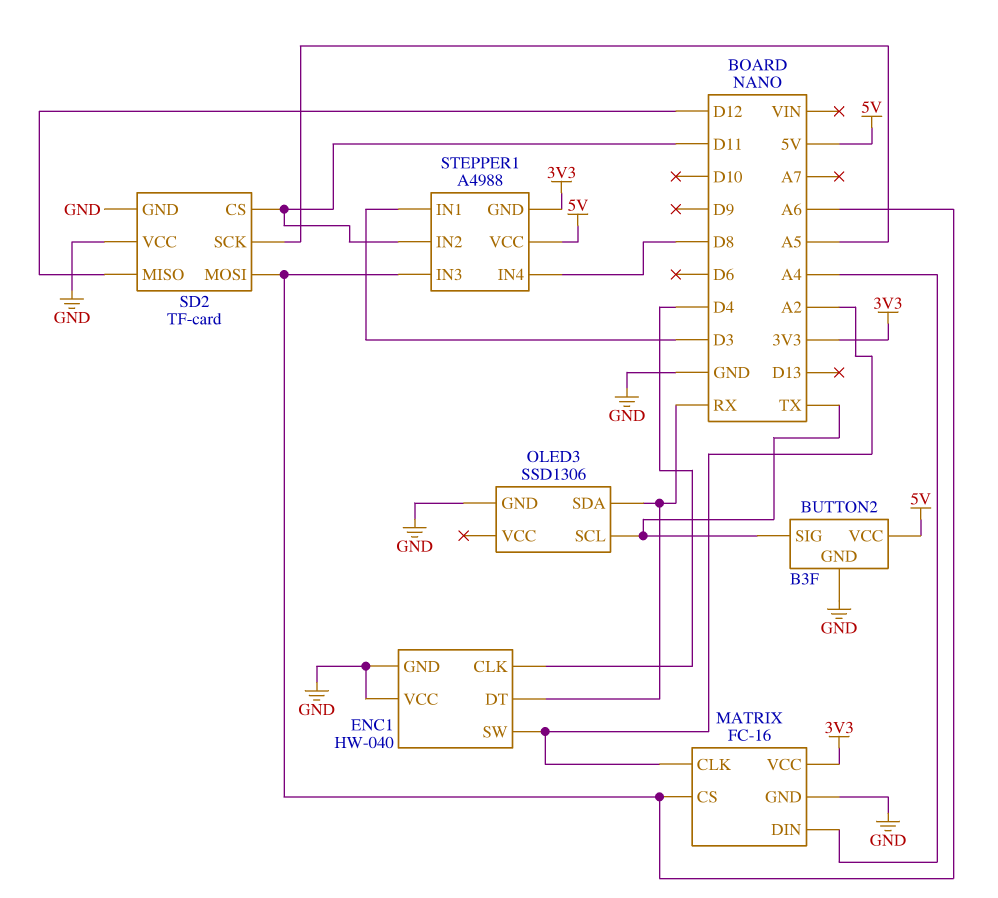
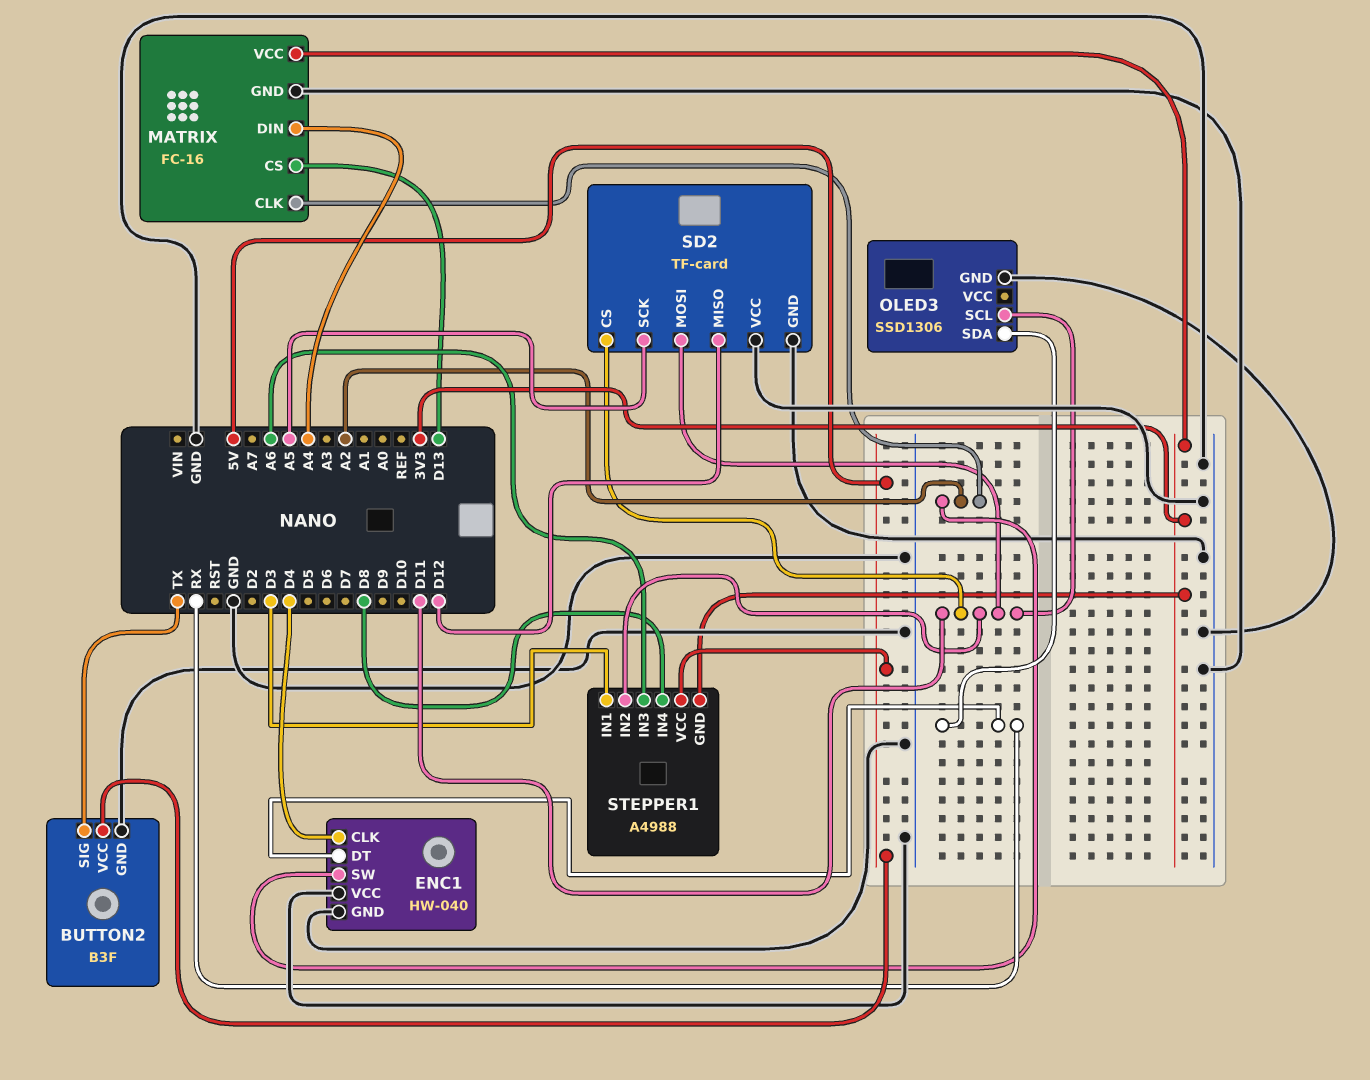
MATRIX pin CS: A6 -> D13
OLED3 pin SCL: TX -> D11
SD2 pin MOSI: A6 -> D11

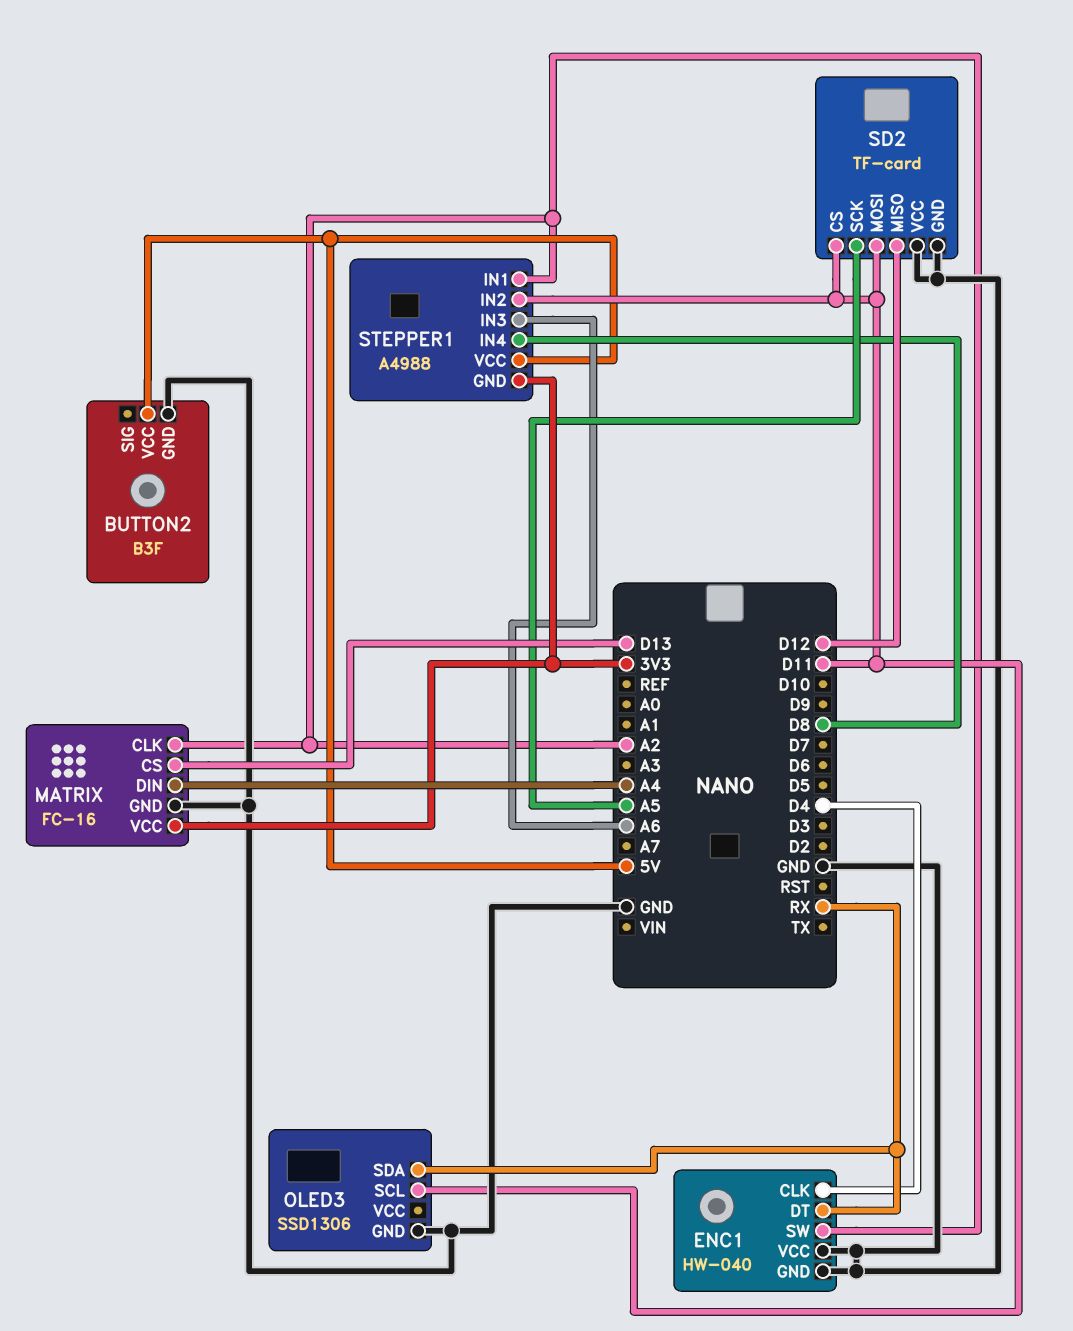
BUTTON2 pin SIG: TX -> none
STEPPER1 pin IN1: D3 -> A2

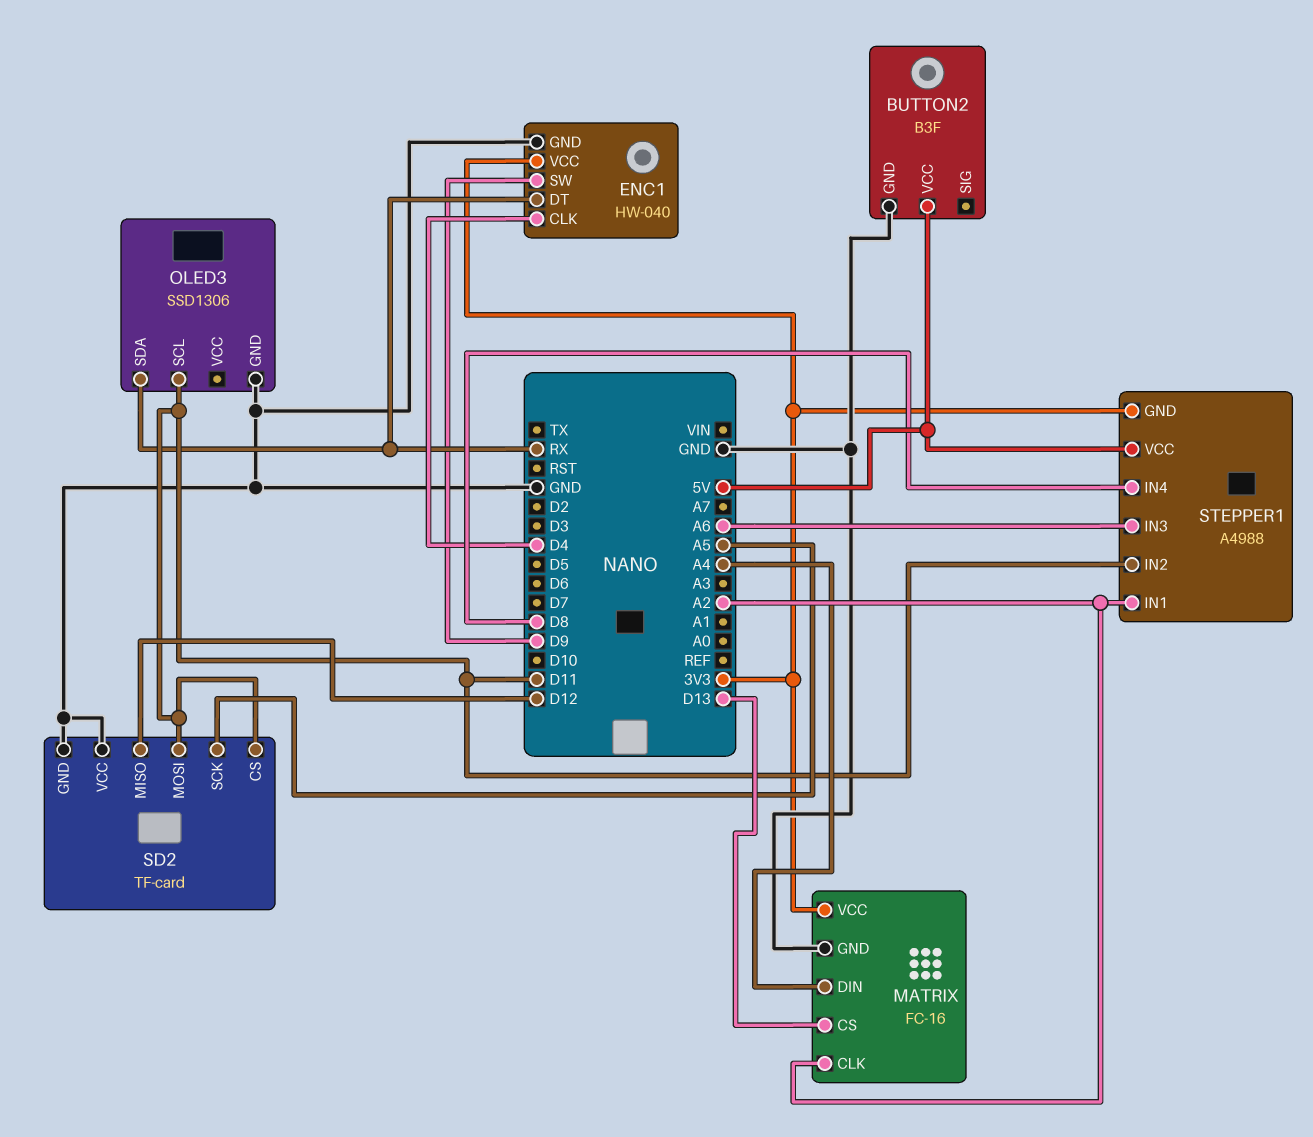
ENC1 pin SW: A2 -> D9
ENC1 pin VCC: GND -> 3V3

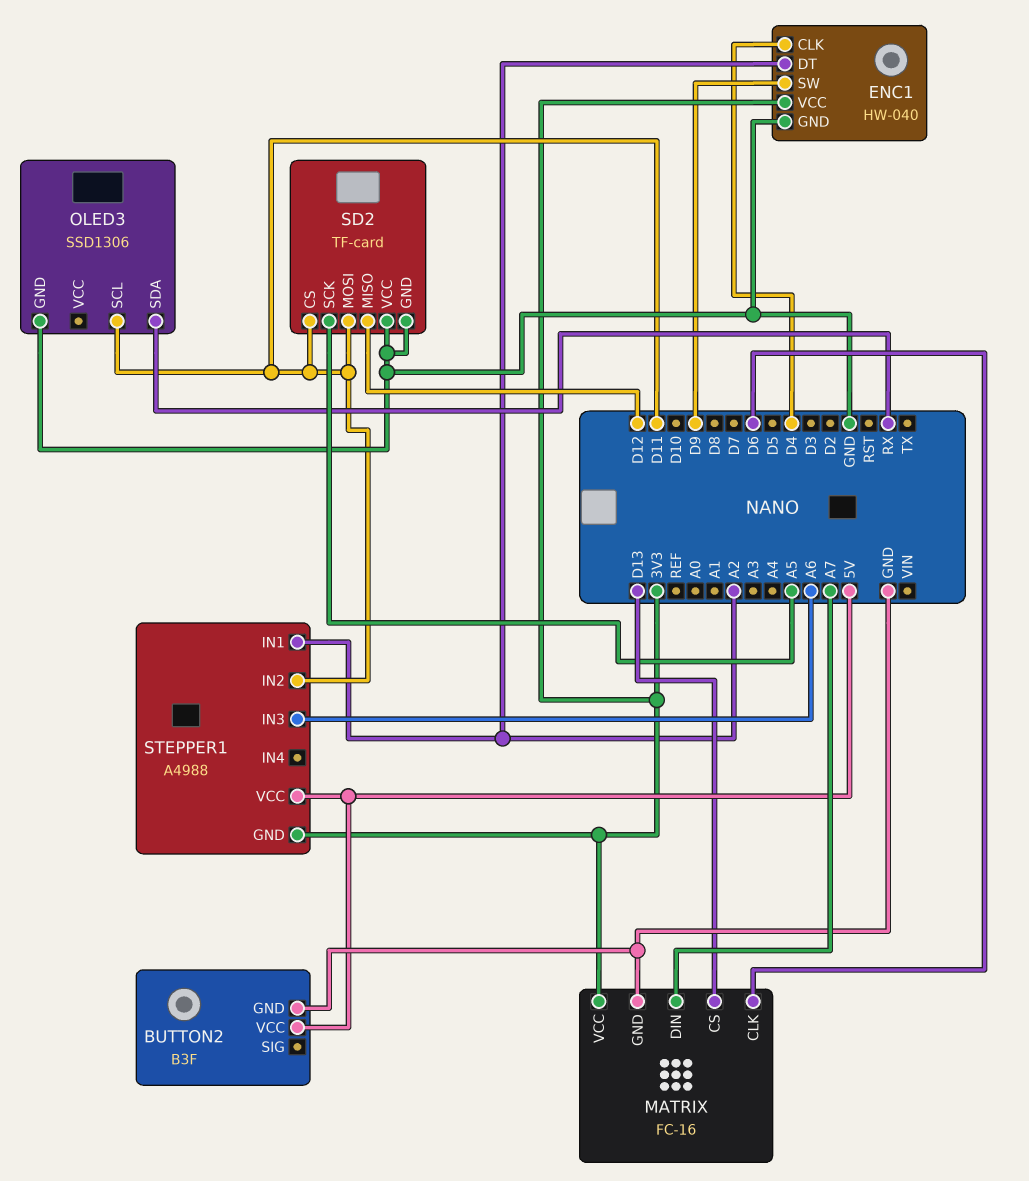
ENC1 pin DT: RX -> A2
MATRIX pin CLK: A2 -> D6
MATRIX pin DIN: A4 -> A7
STEPPER1 pin IN4: D8 -> none

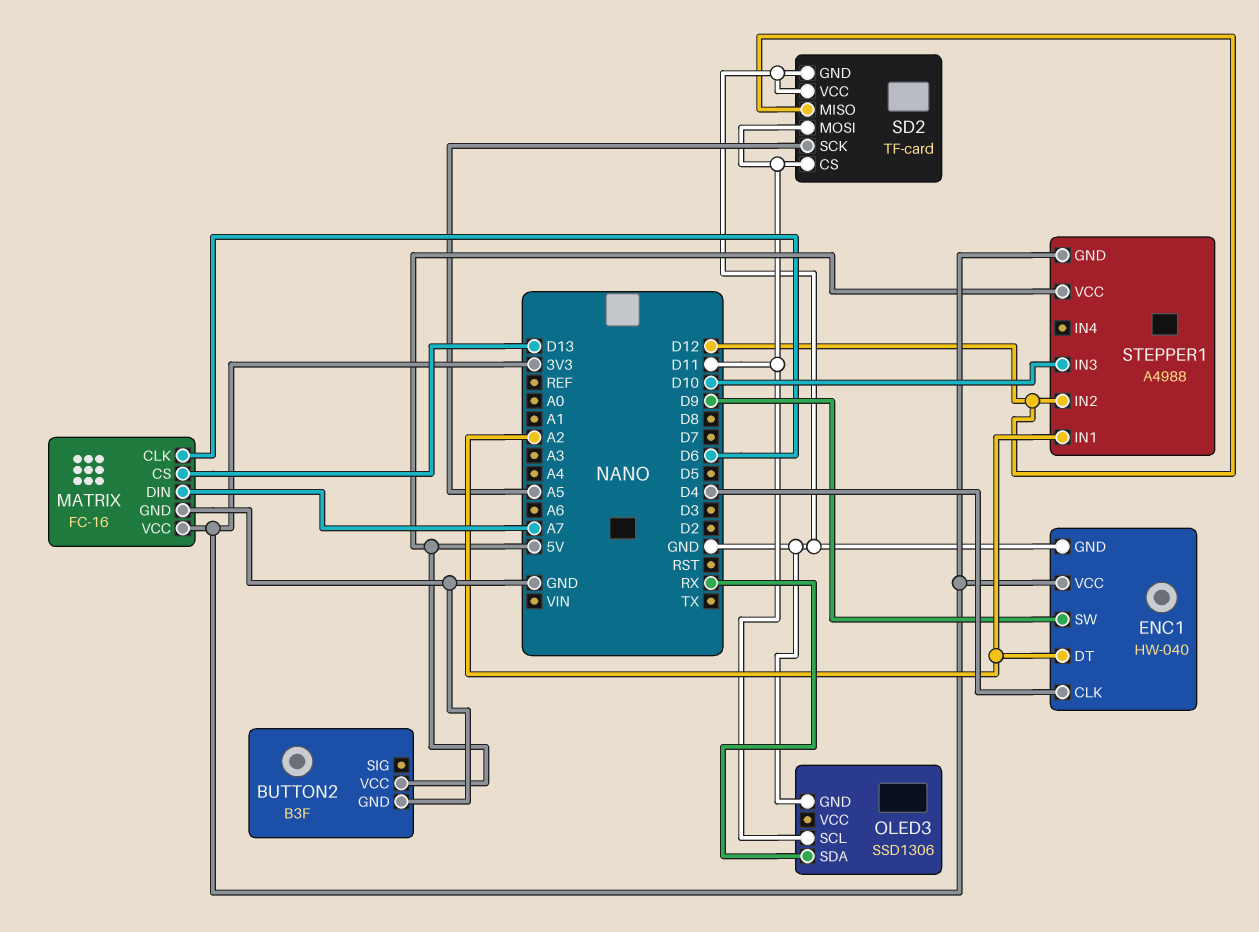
STEPPER1 pin IN2: D11 -> D12
STEPPER1 pin IN3: A6 -> D10

